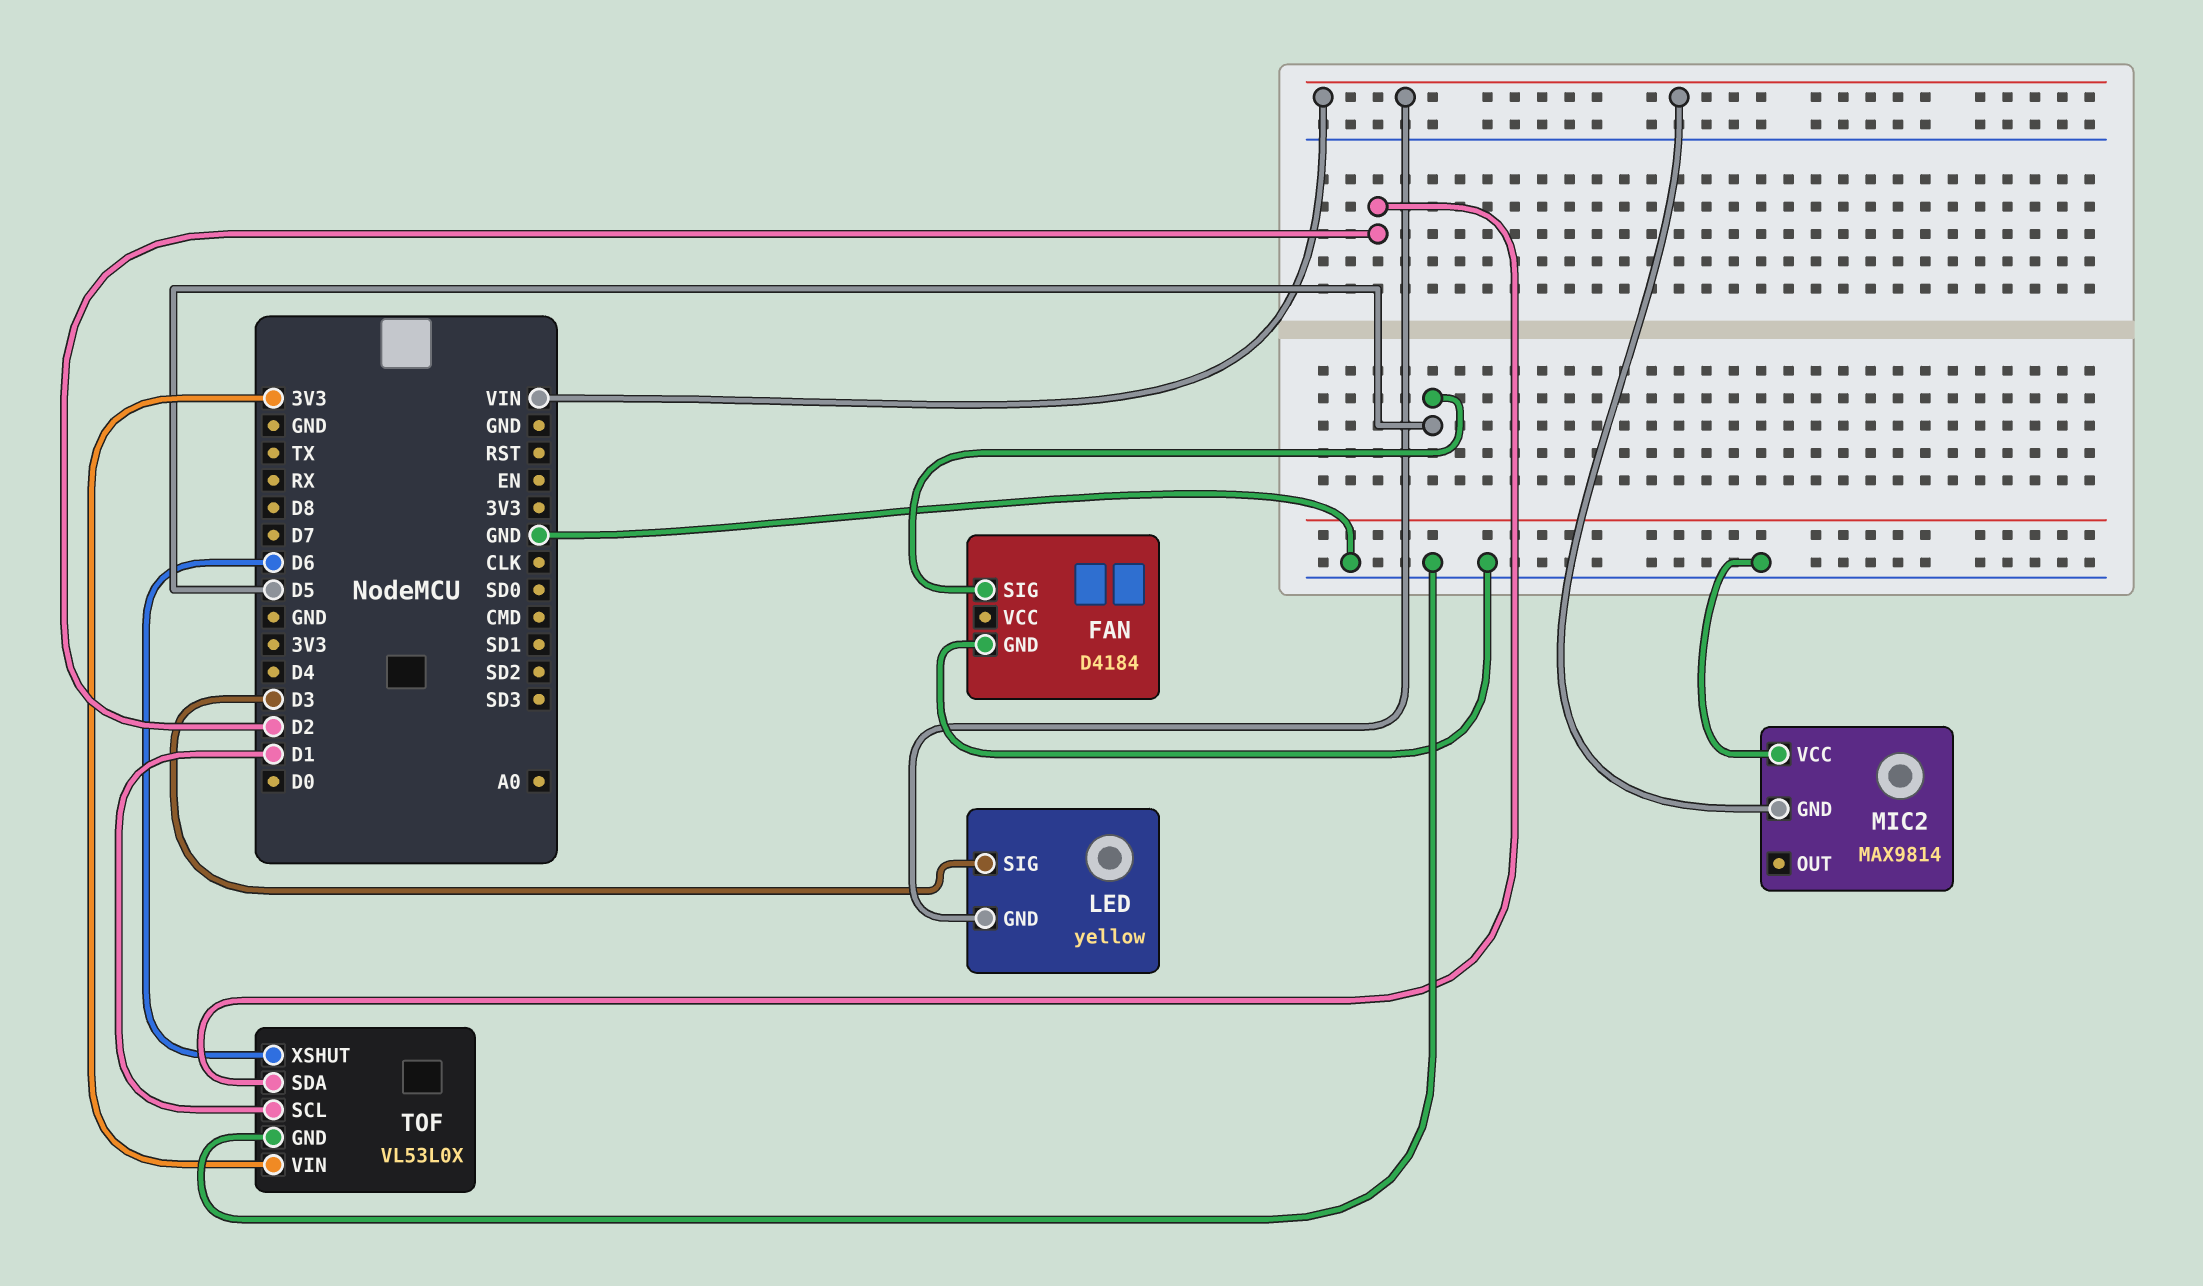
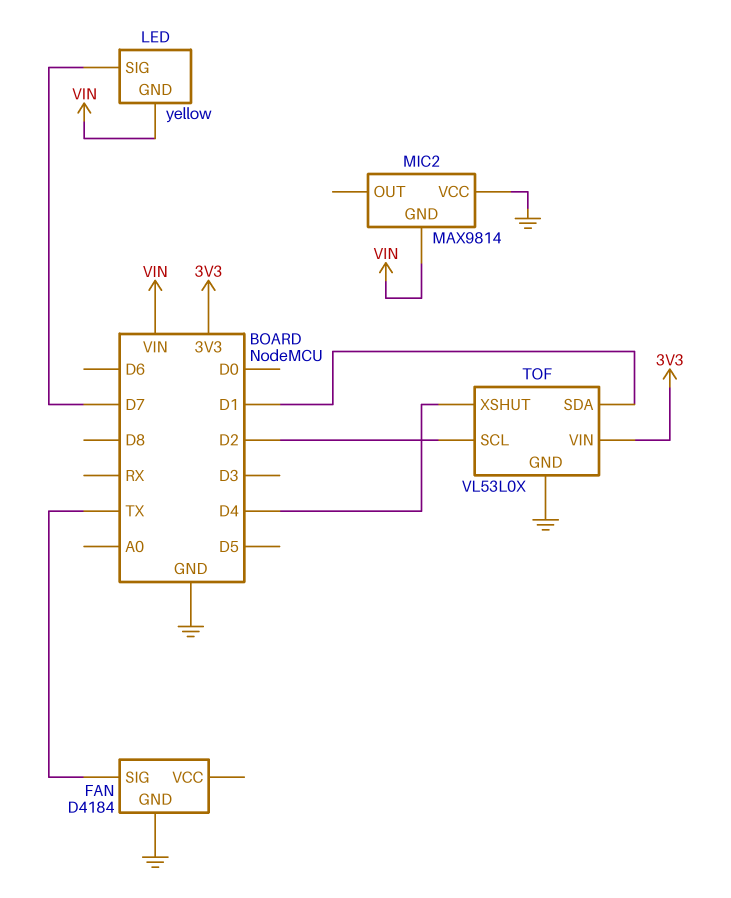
FAN pin SIG: D5 -> TX
LED pin SIG: D3 -> D7
TOF pin SCL: D1 -> D2
TOF pin SDA: D2 -> D1
TOF pin XSHUT: D6 -> D4

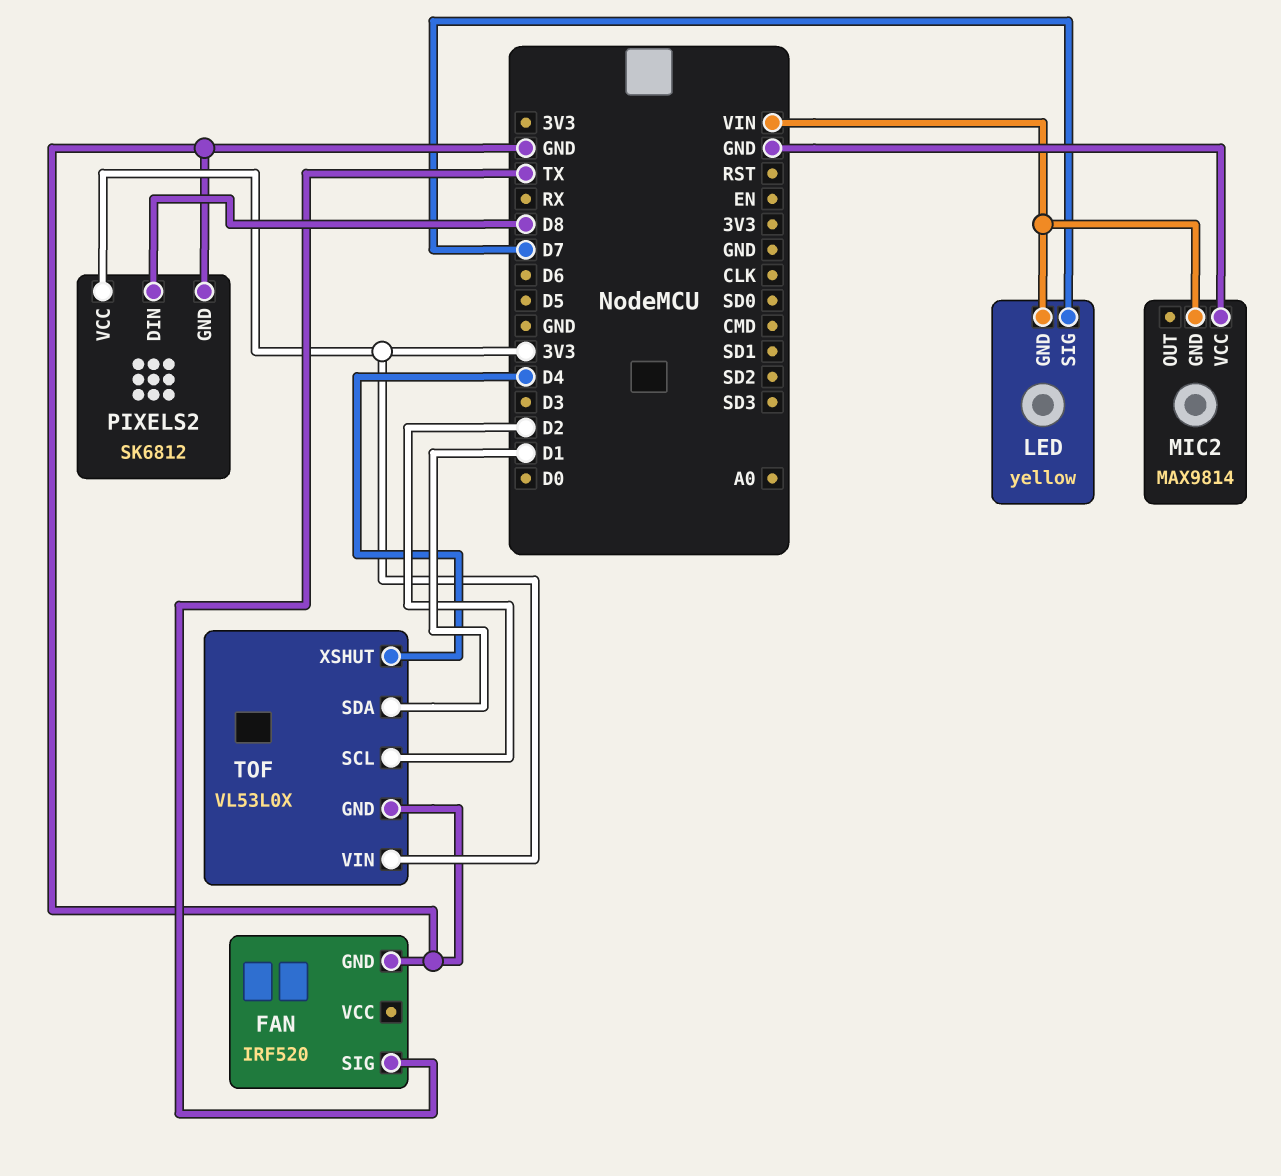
FAN: D4184 -> IRF520
PIXELS2: none -> SK6812
PIXELS2 pin DIN: none -> D8
PIXELS2 pin GND: none -> GND
PIXELS2 pin VCC: none -> 3V3

